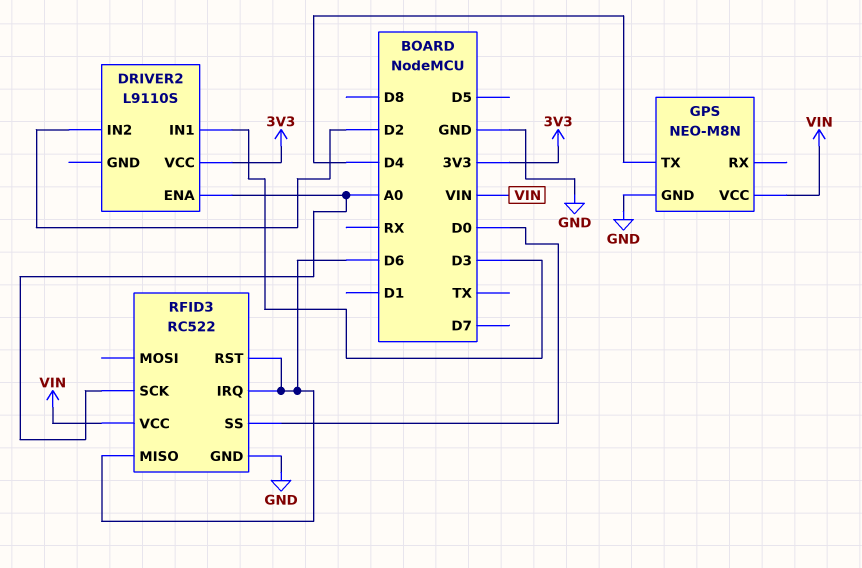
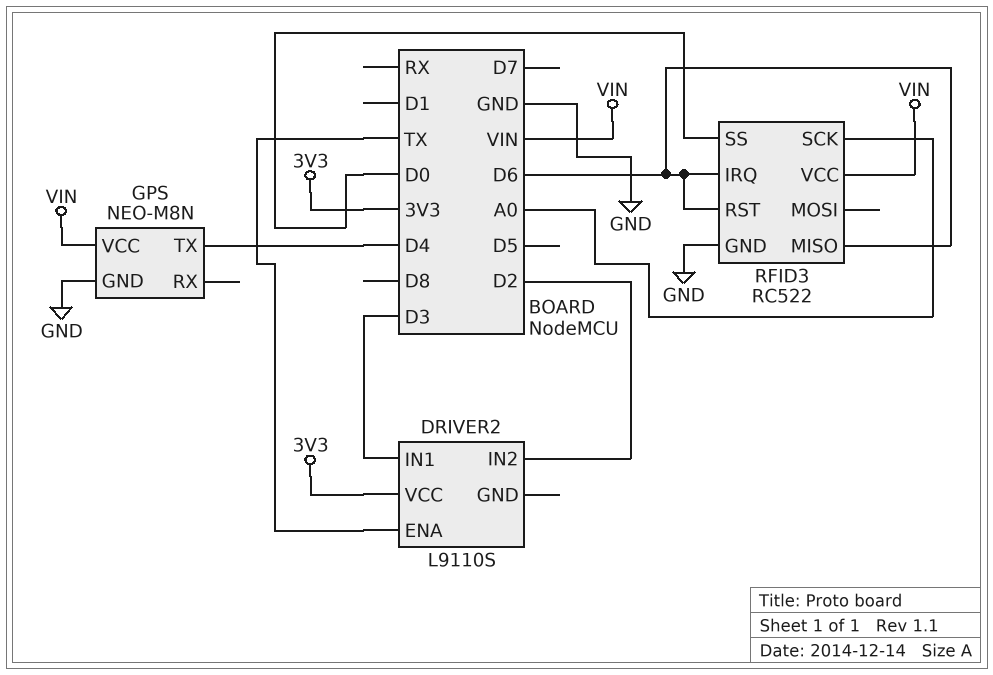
DRIVER2 pin ENA: A0 -> TX

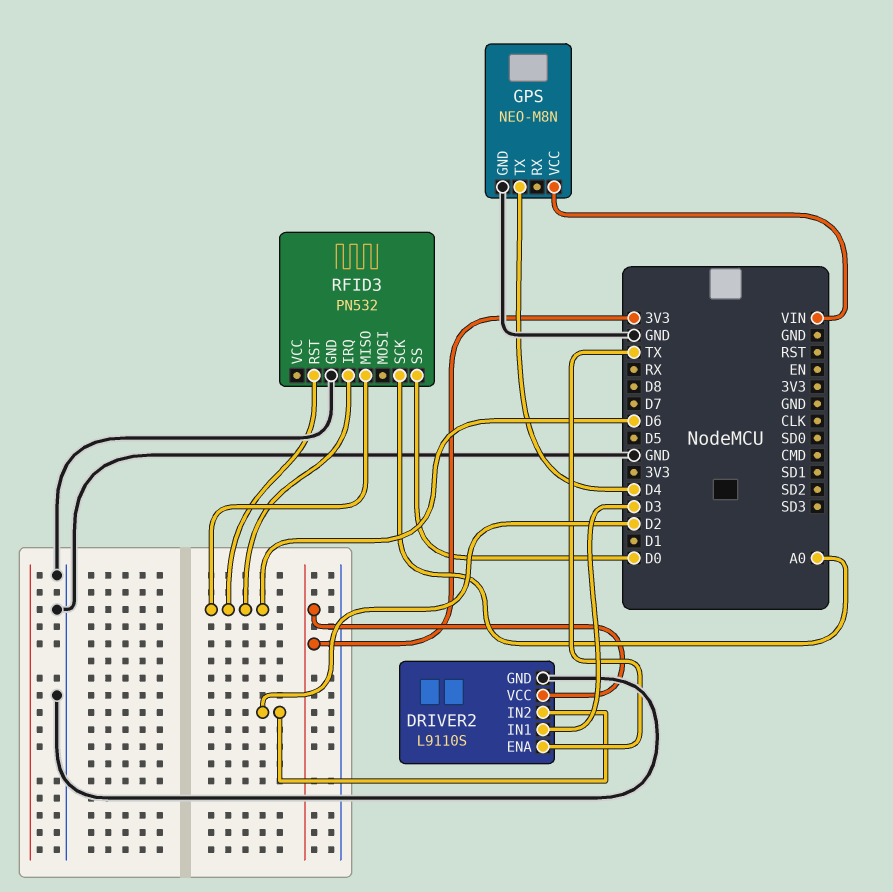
DRIVER2 pin GND: none -> GND
RFID3: RC522 -> PN532
RFID3 pin VCC: VIN -> none

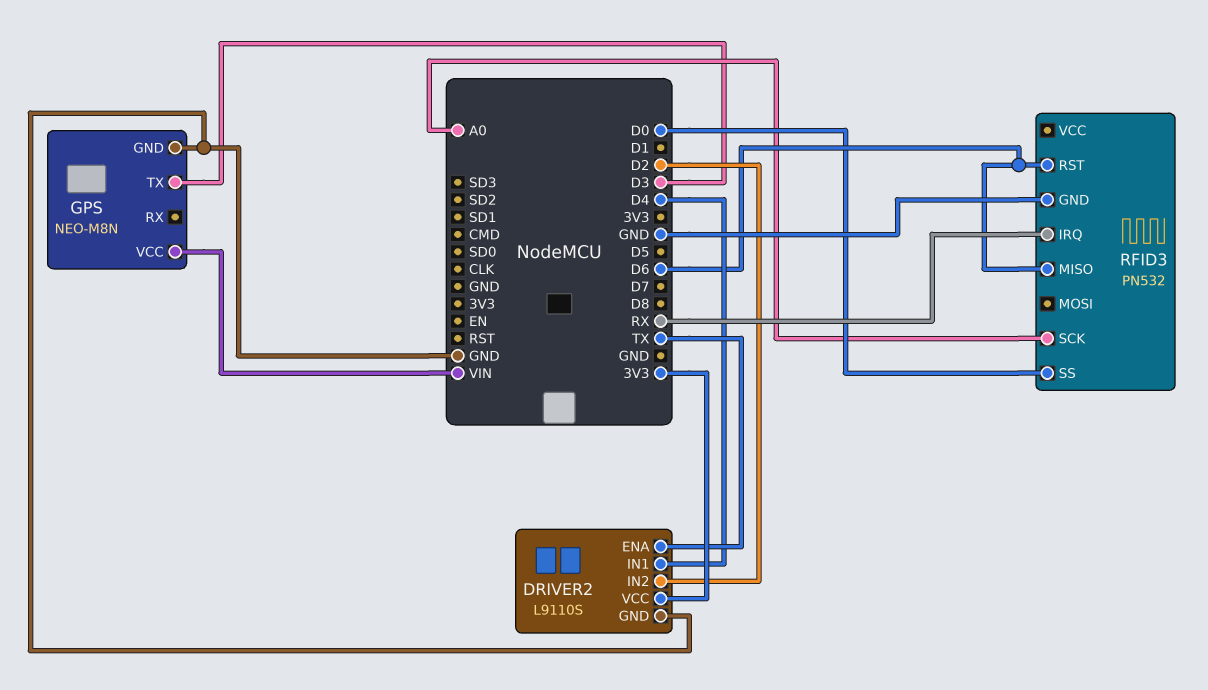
DRIVER2 pin IN1: D3 -> D4
GPS pin TX: D4 -> D3
RFID3 pin IRQ: D6 -> RX

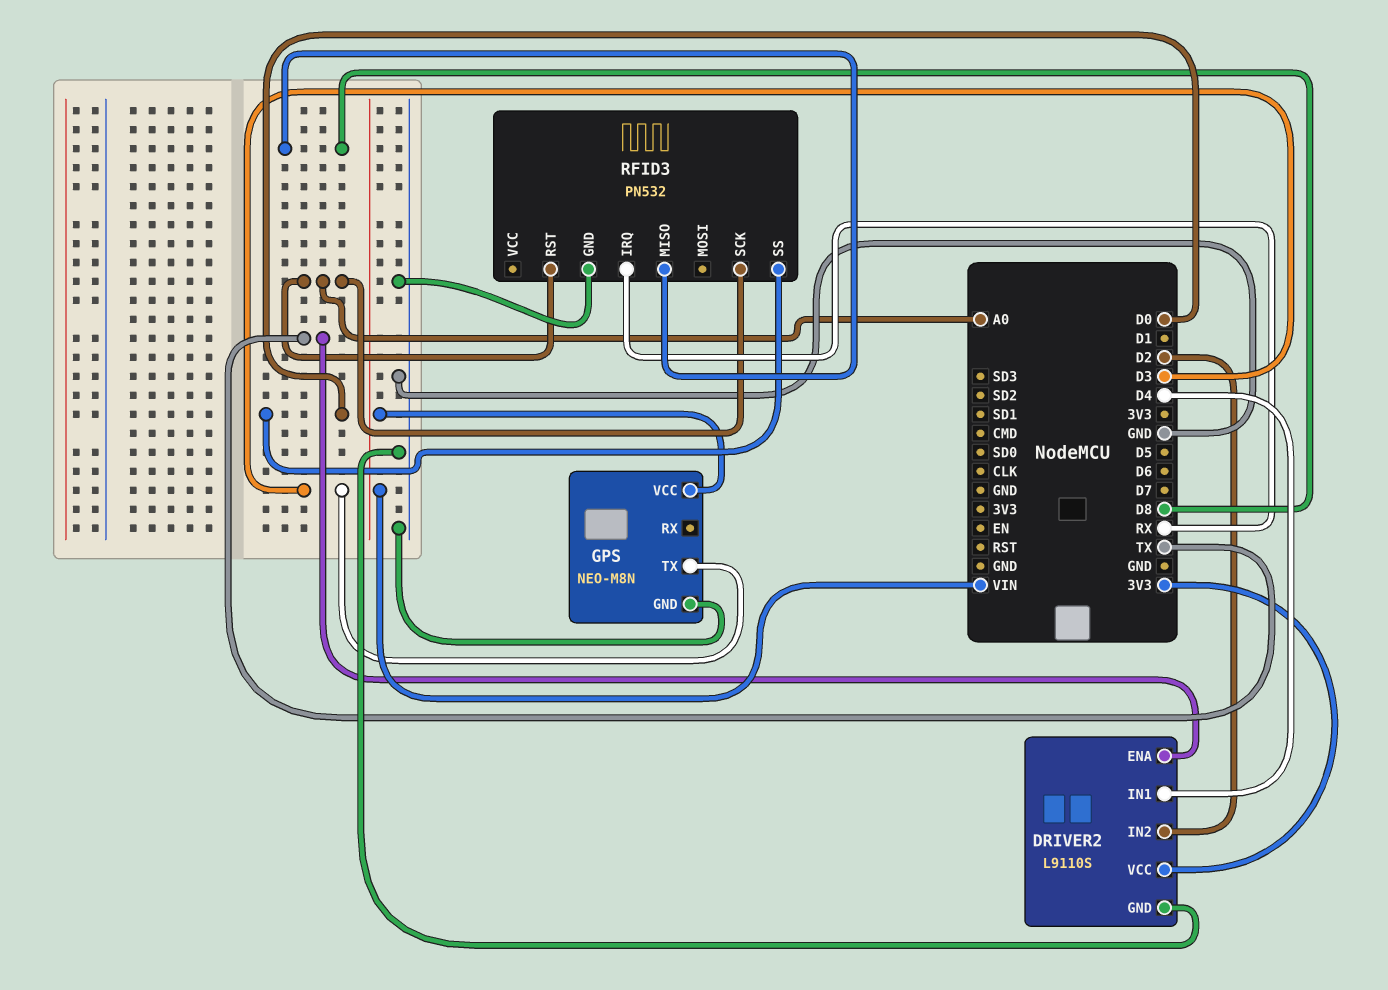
RFID3 pin MISO: D6 -> D8
RFID3 pin RST: D6 -> A0

